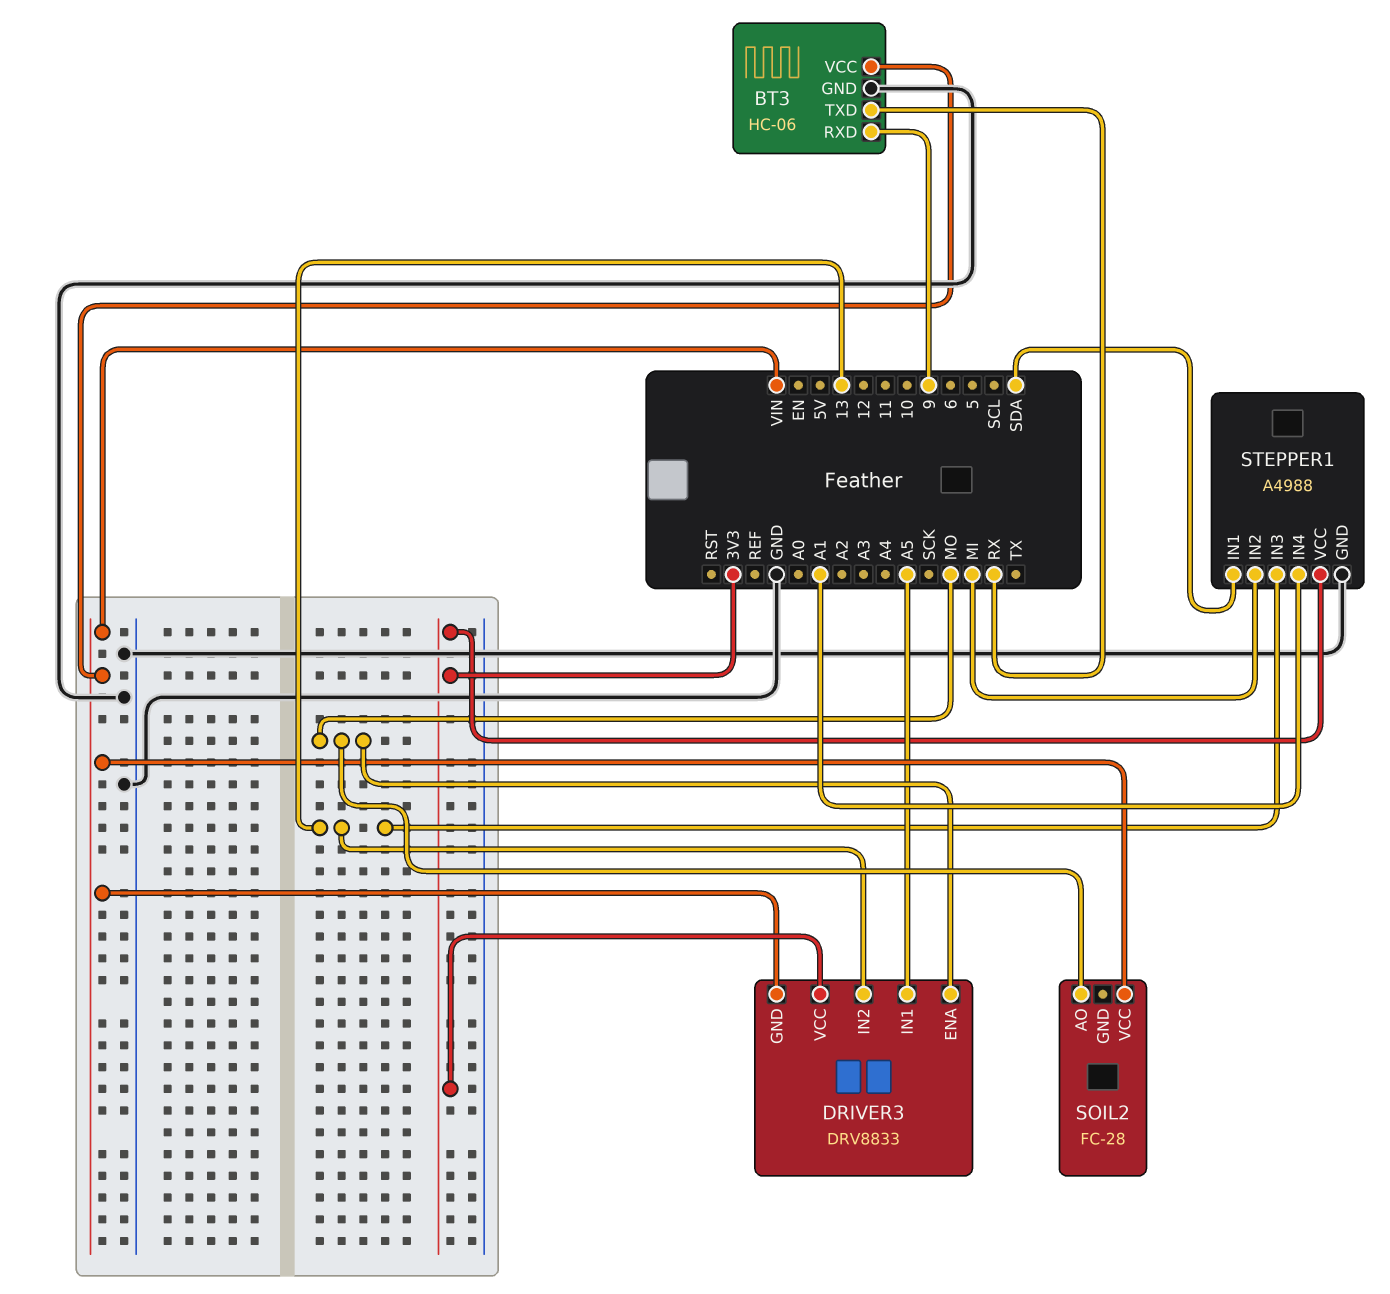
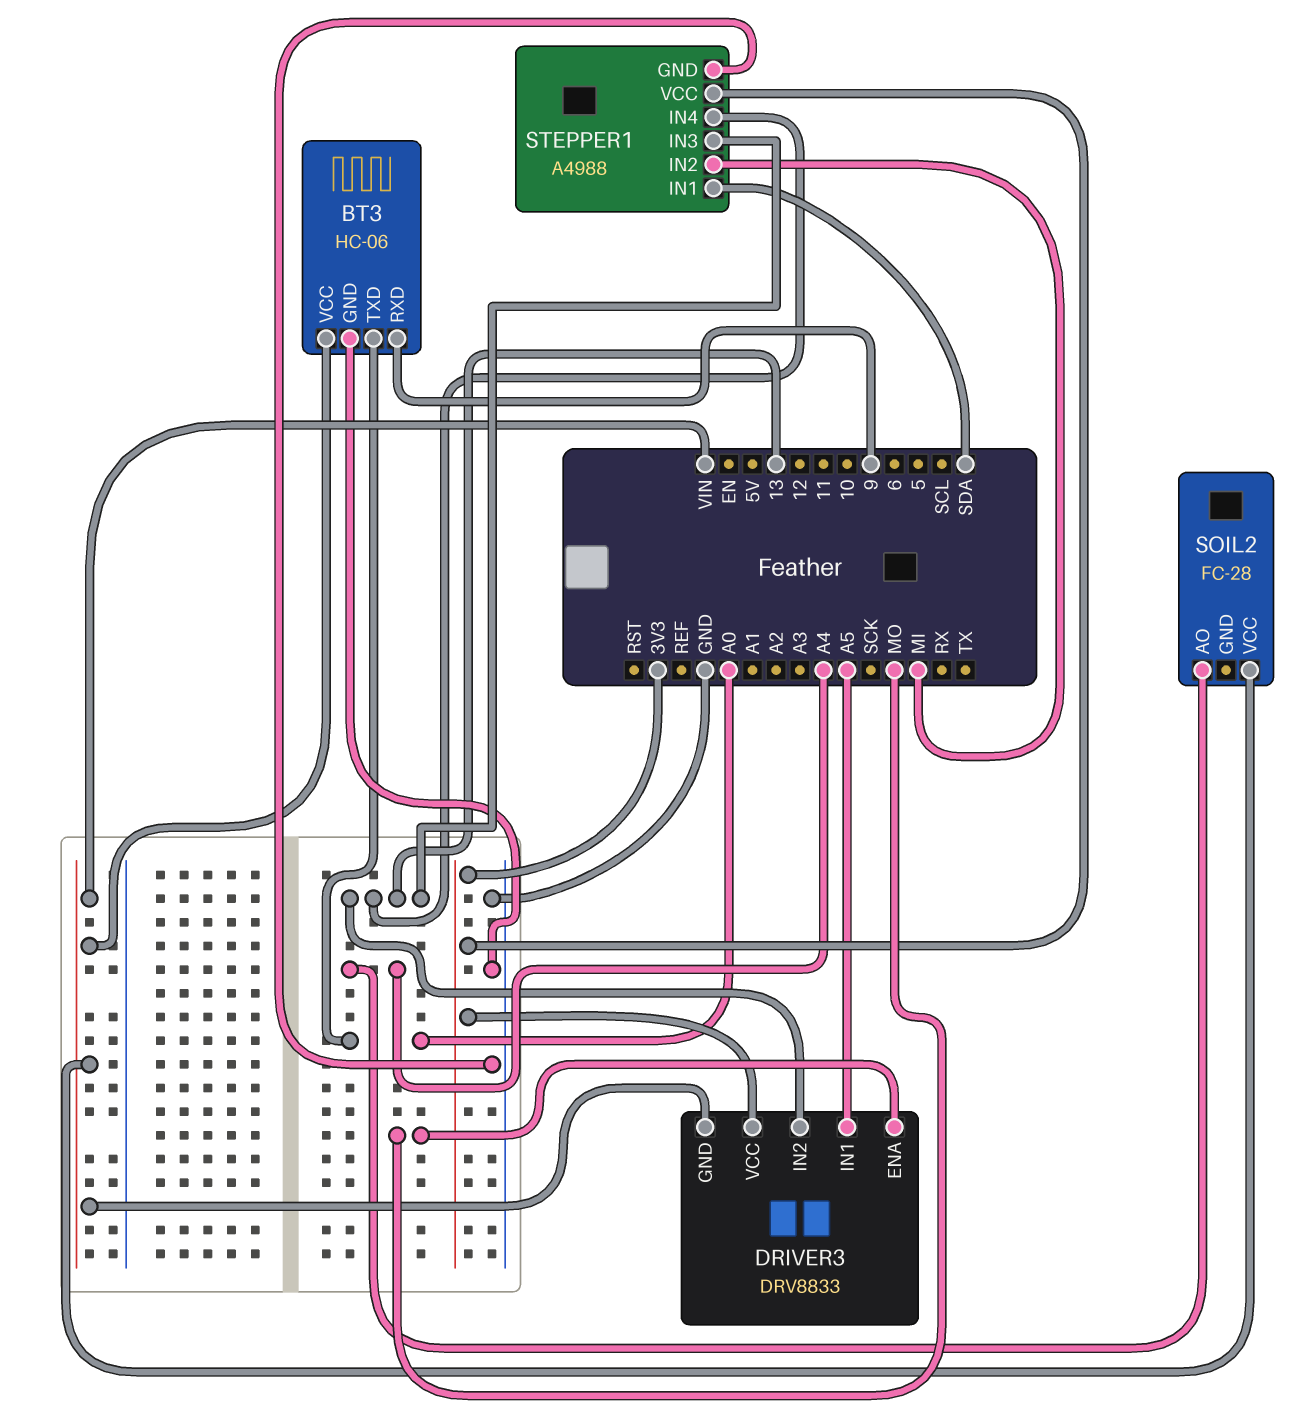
BT3 pin TXD: RX -> A0
SOIL2 pin AO: MO -> A4
STEPPER1 pin IN4: A1 -> 13

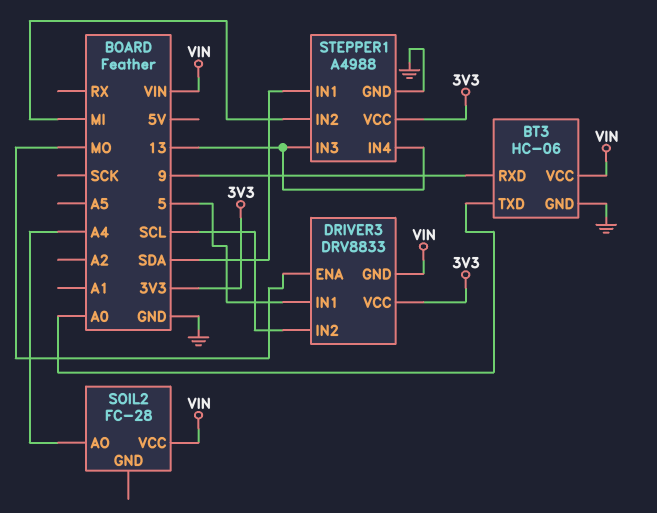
DRIVER3 pin IN1: A5 -> 5
DRIVER3 pin IN2: 13 -> SCL

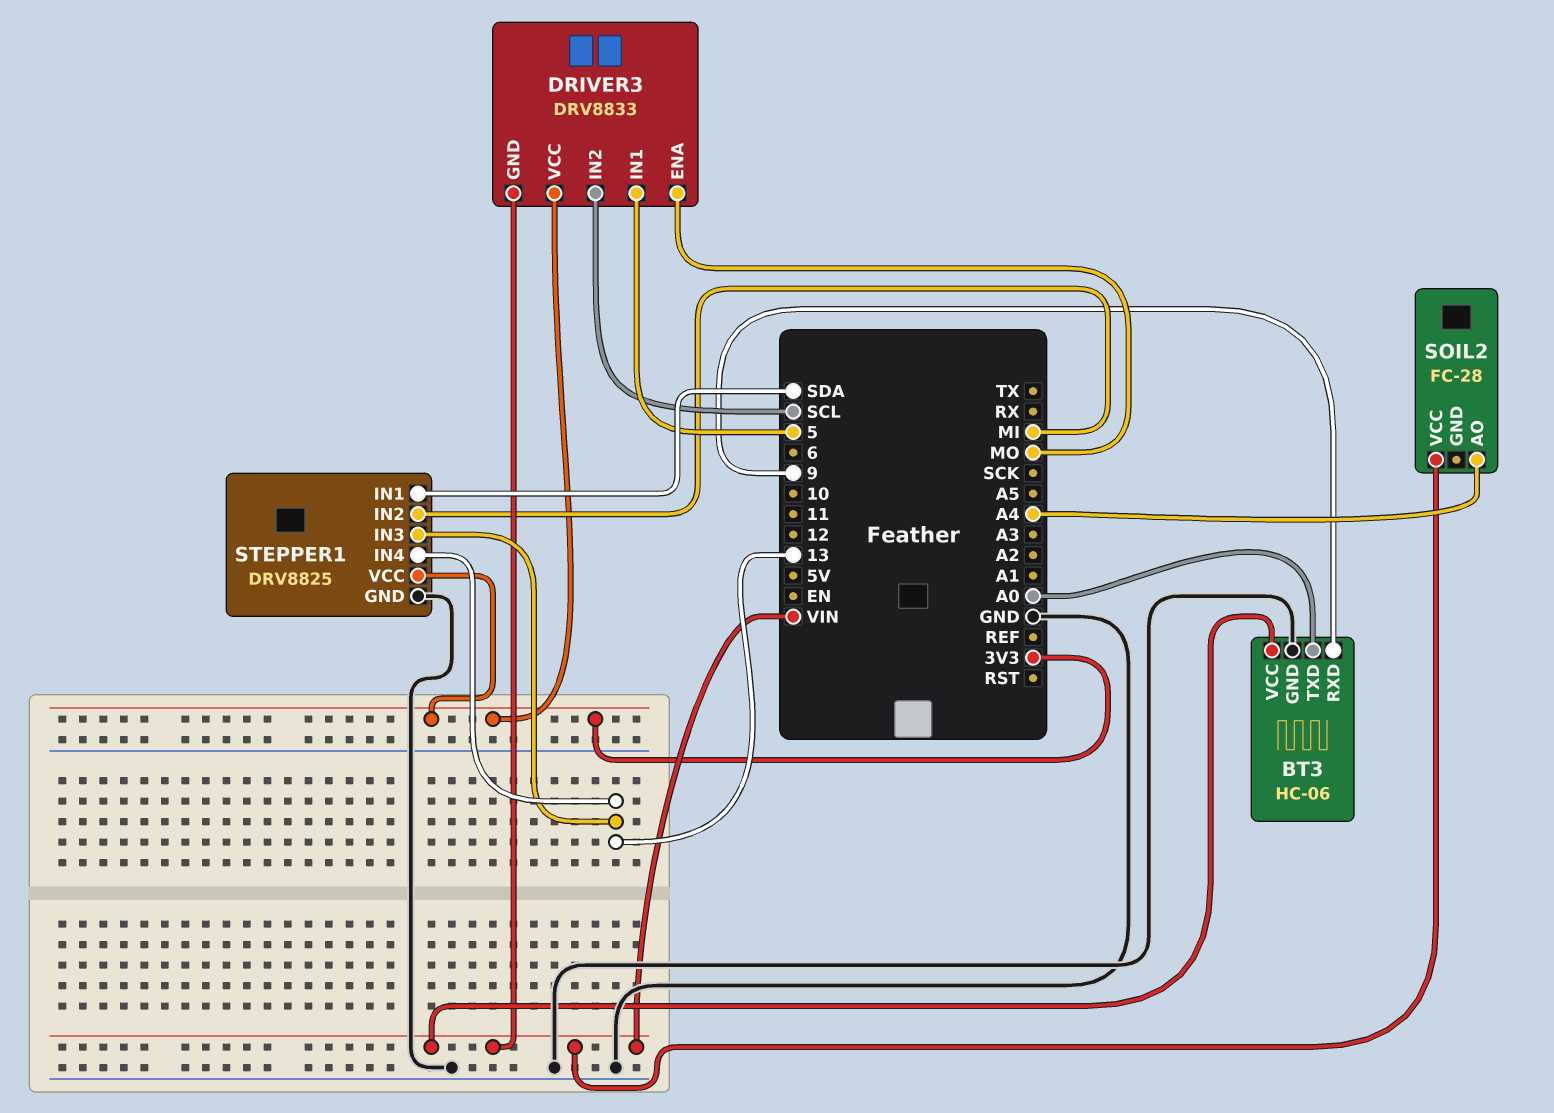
STEPPER1: A4988 -> DRV8825

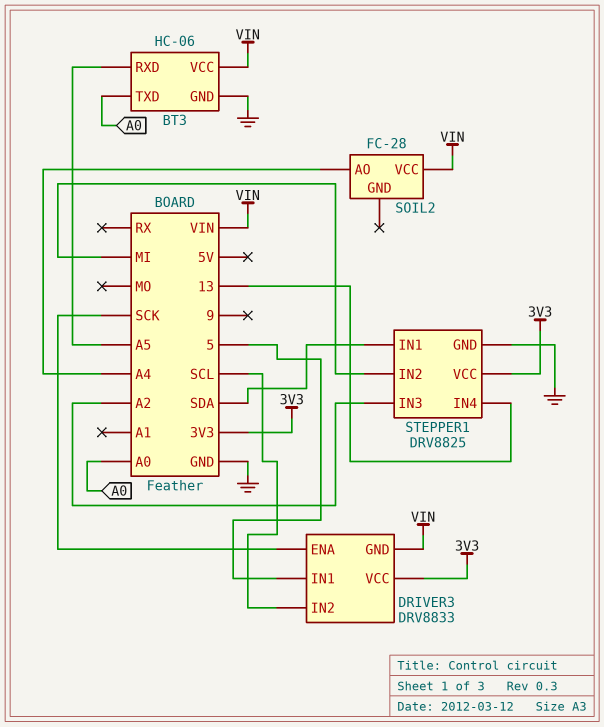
BT3 pin RXD: 9 -> A5
DRIVER3 pin ENA: MO -> SCK
STEPPER1 pin IN3: 13 -> A2

